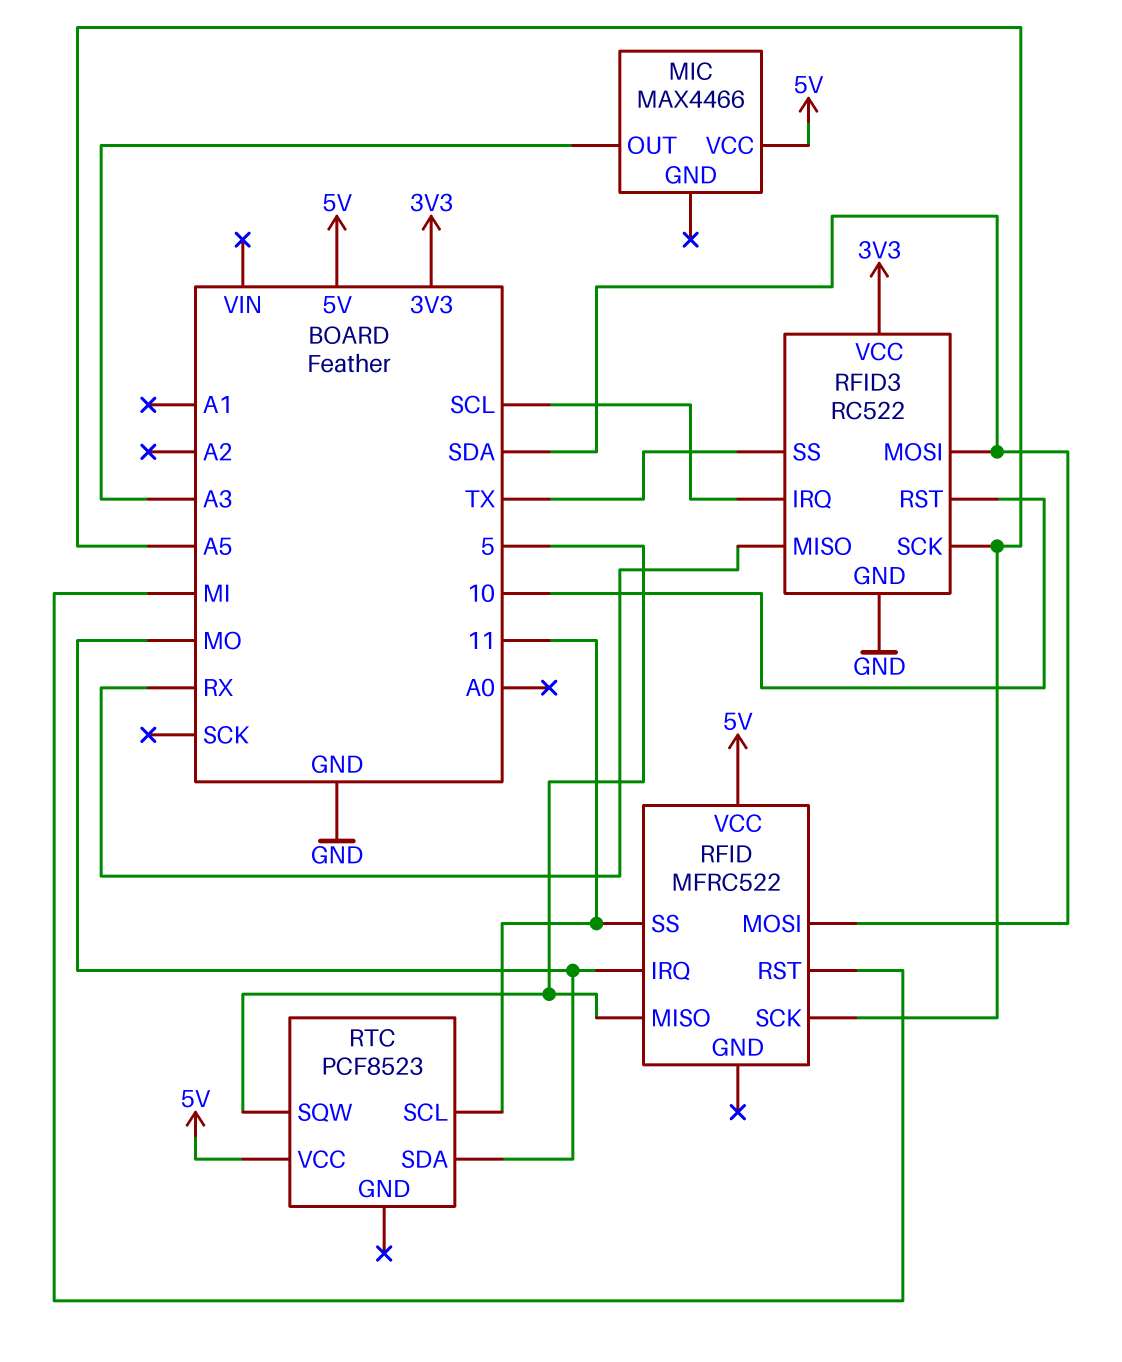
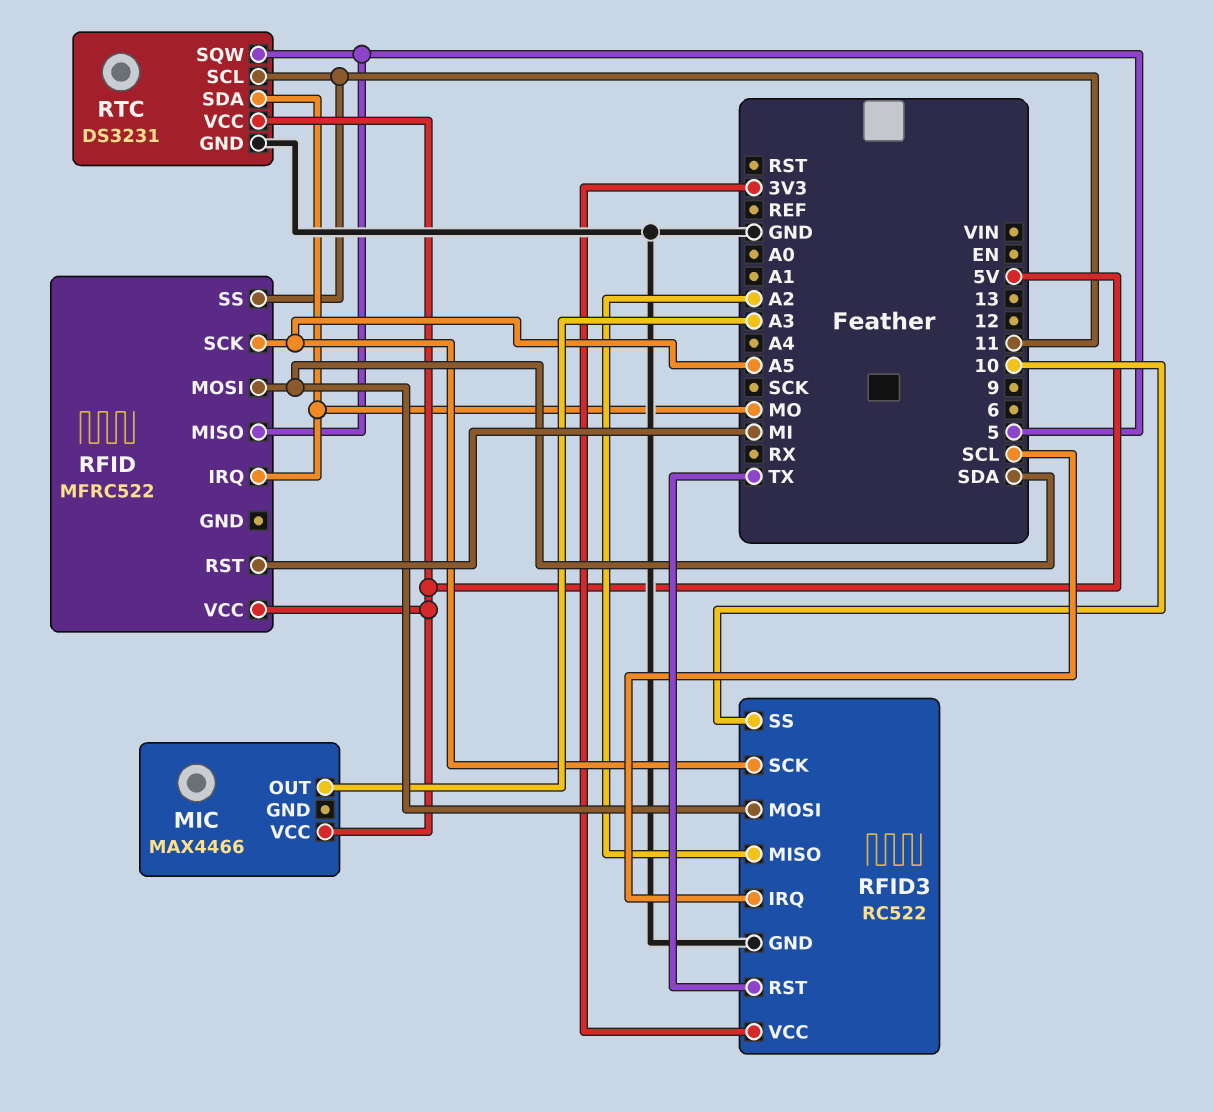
RFID3 pin MISO: RX -> A2
RFID3 pin RST: 10 -> TX
RFID3 pin SS: TX -> 10
RTC: PCF8523 -> DS3231
RTC pin GND: none -> GND

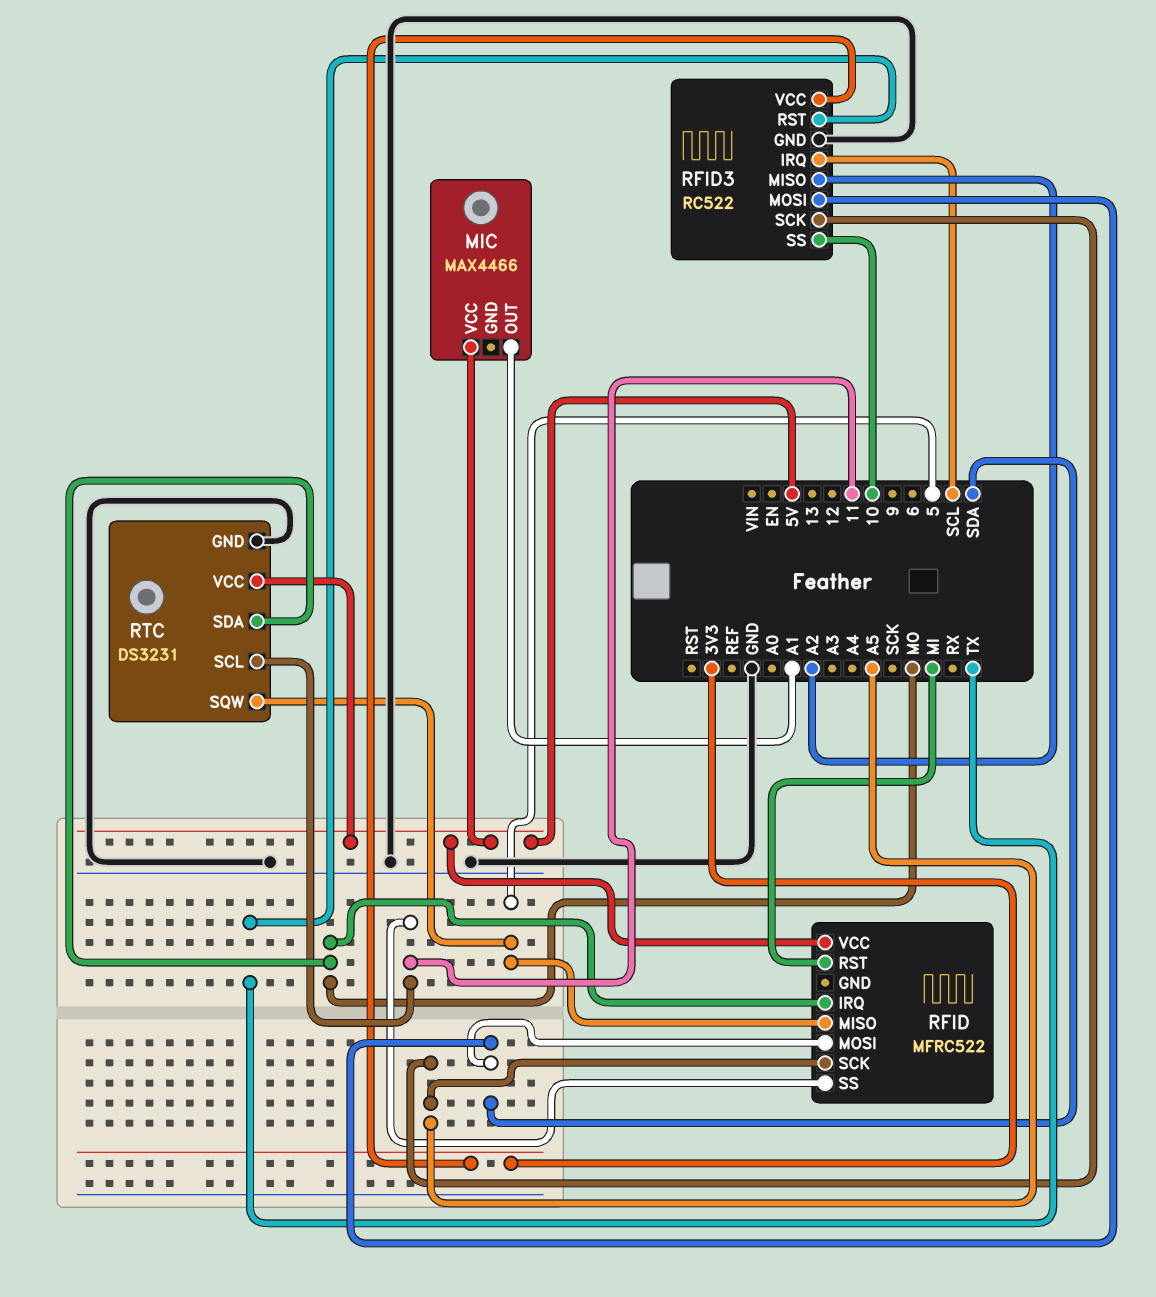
MIC pin OUT: A3 -> A1

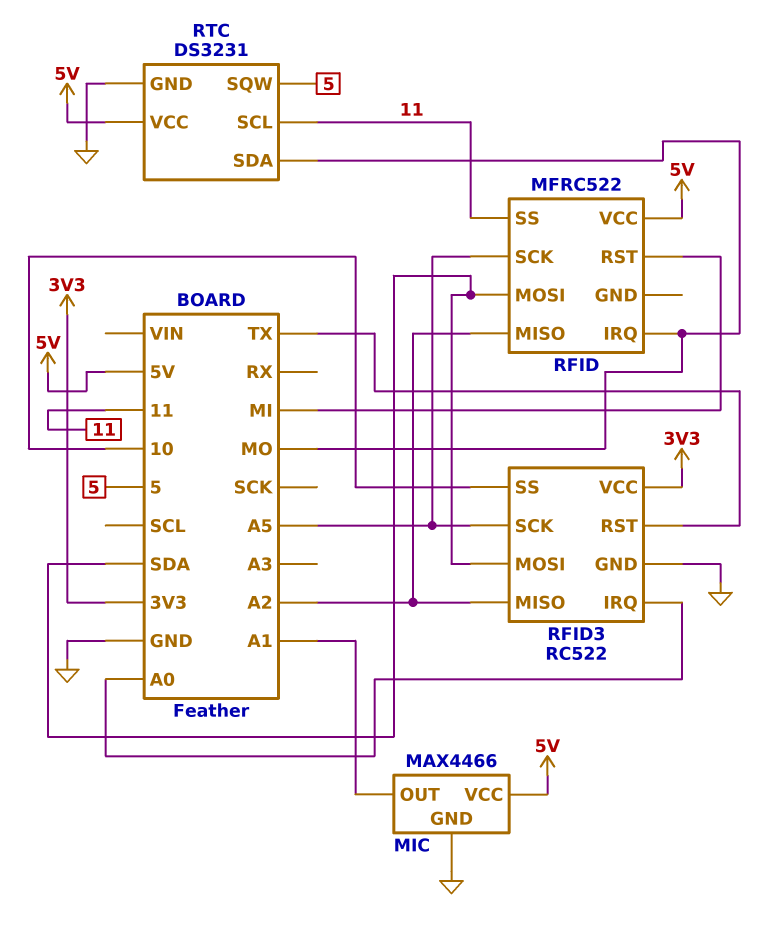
MIC pin GND: none -> GND
RFID pin MISO: 5 -> A2
RFID3 pin IRQ: SCL -> A0

